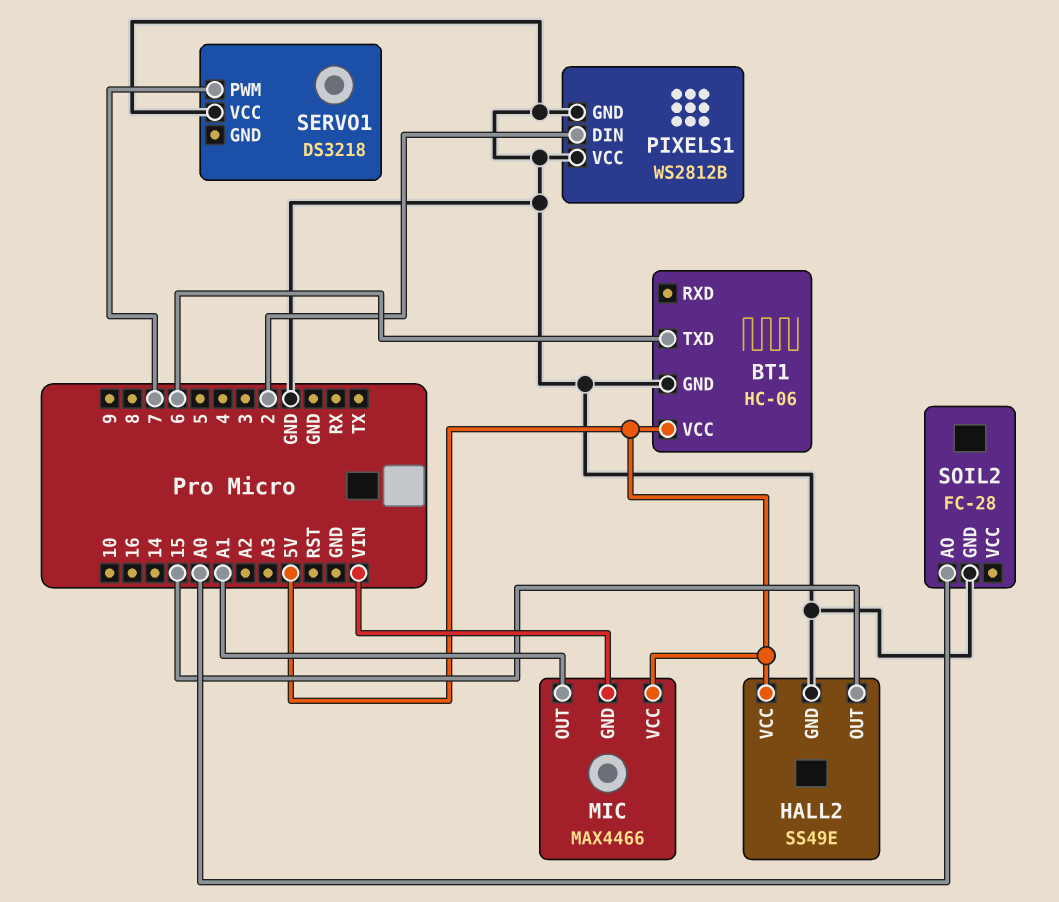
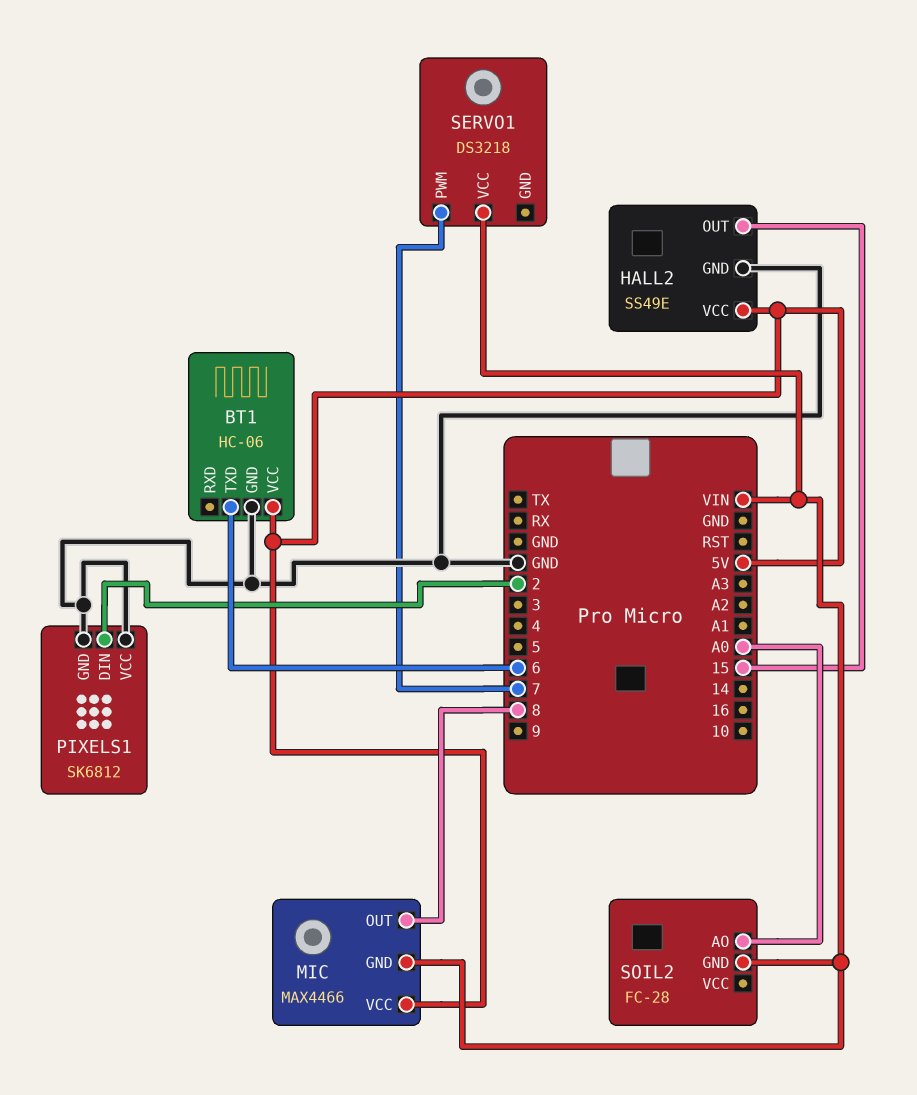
MIC pin OUT: A1 -> 8
PIXELS1: WS2812B -> SK6812
SERVO1 pin VCC: GND -> VIN
SOIL2 pin GND: GND -> VIN

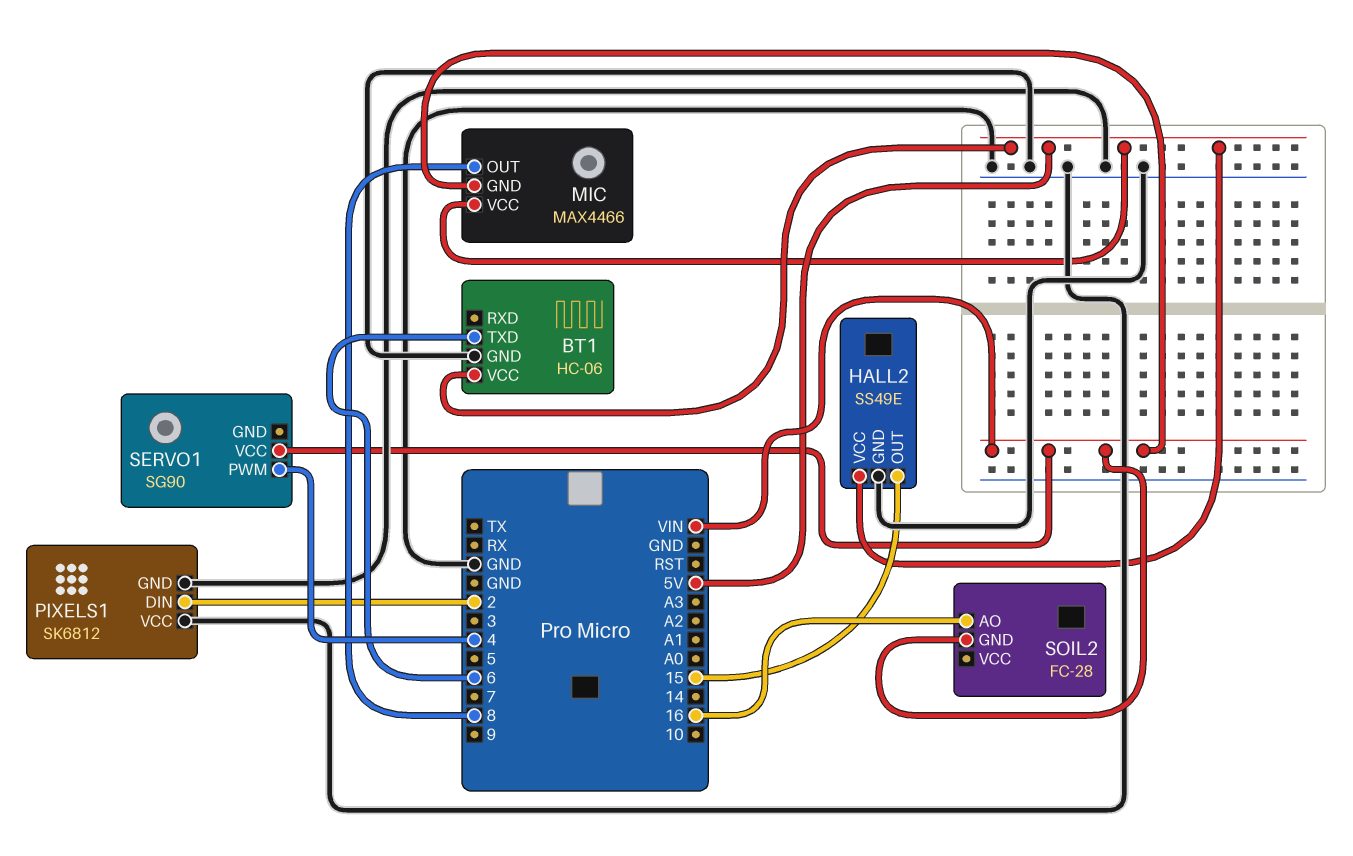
SERVO1: DS3218 -> SG90
SERVO1 pin PWM: 7 -> 4
SOIL2 pin AO: A0 -> 16

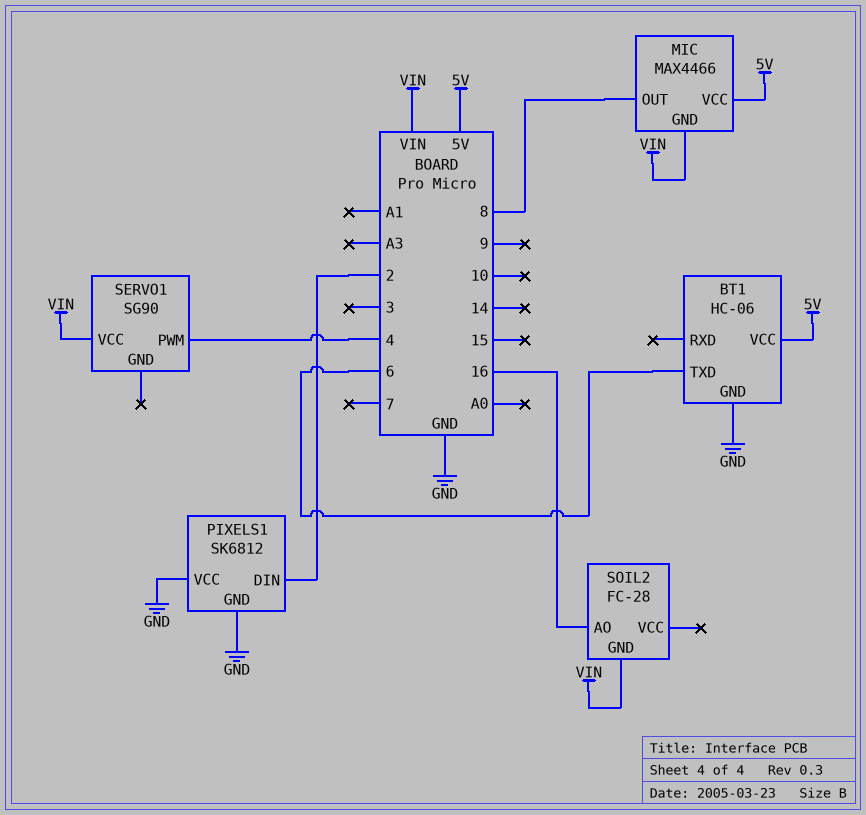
HALL2: SS49E -> none
HALL2 pin GND: GND -> none
HALL2 pin OUT: 15 -> none
HALL2 pin VCC: 5V -> none

